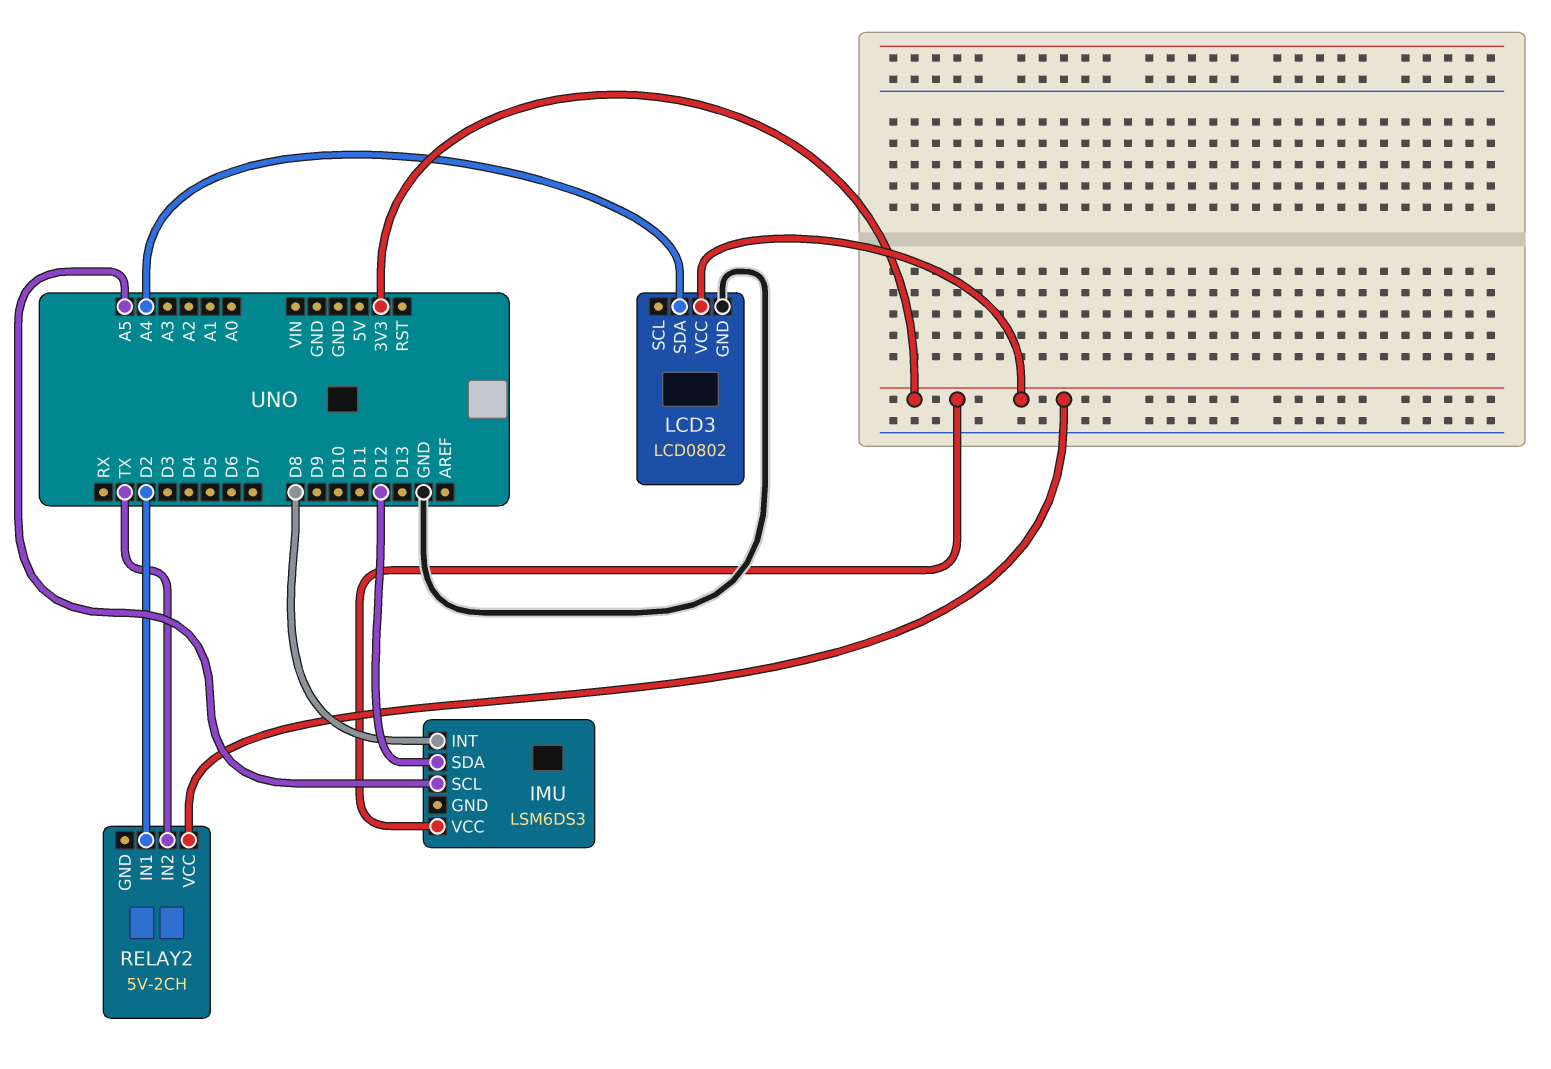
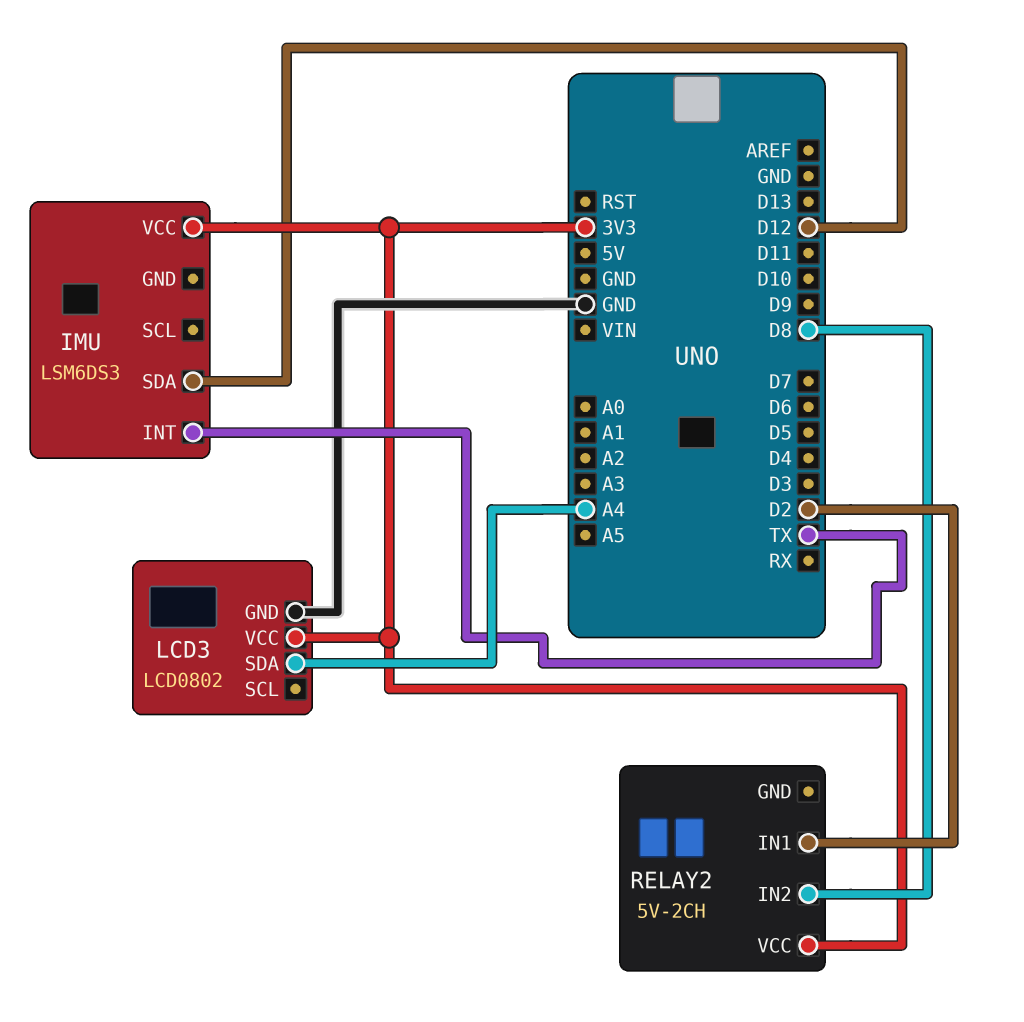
IMU pin INT: D8 -> TX
IMU pin SCL: A5 -> none
RELAY2 pin IN2: TX -> D8

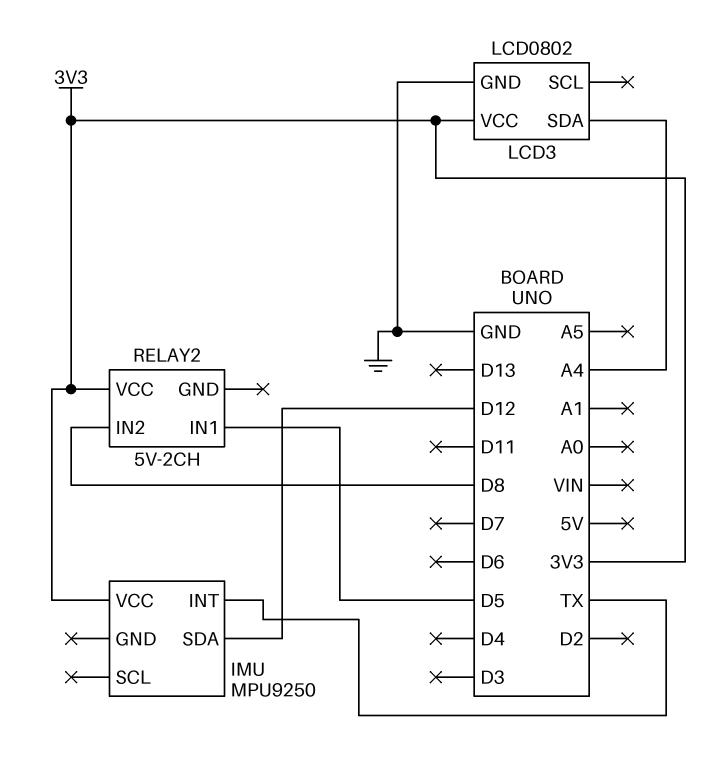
IMU: LSM6DS3 -> MPU9250
RELAY2 pin IN1: D2 -> D5

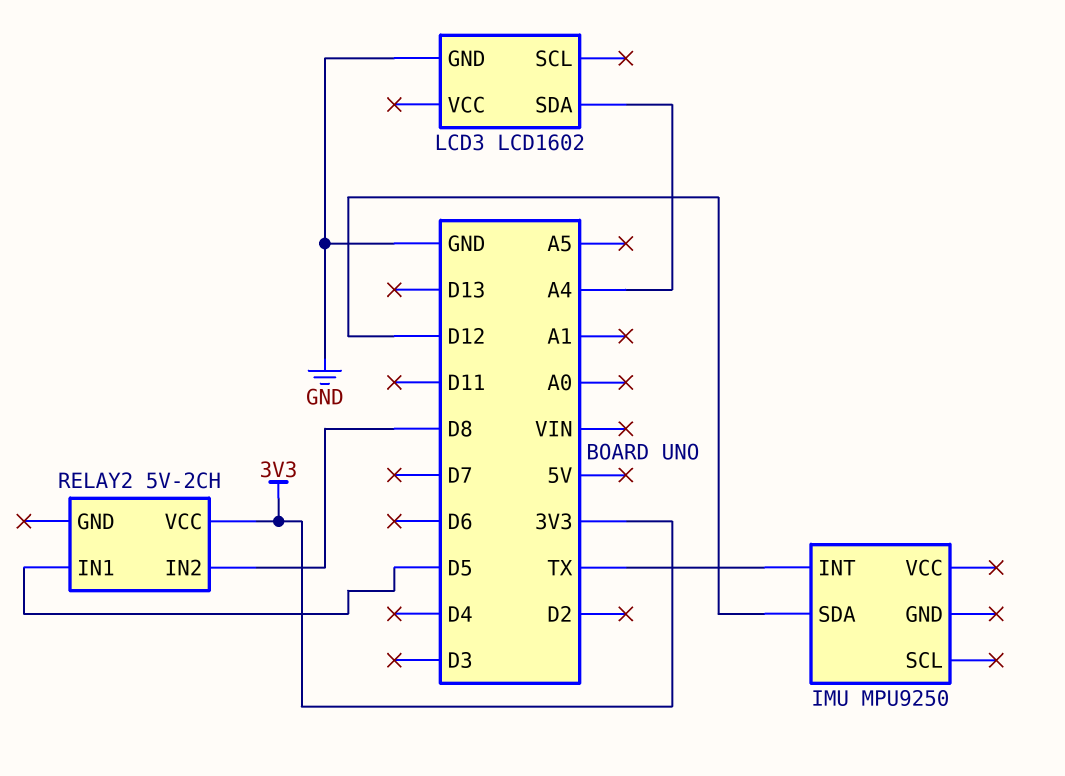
IMU pin VCC: 3V3 -> none
LCD3: LCD0802 -> LCD1602
LCD3 pin VCC: 3V3 -> none

